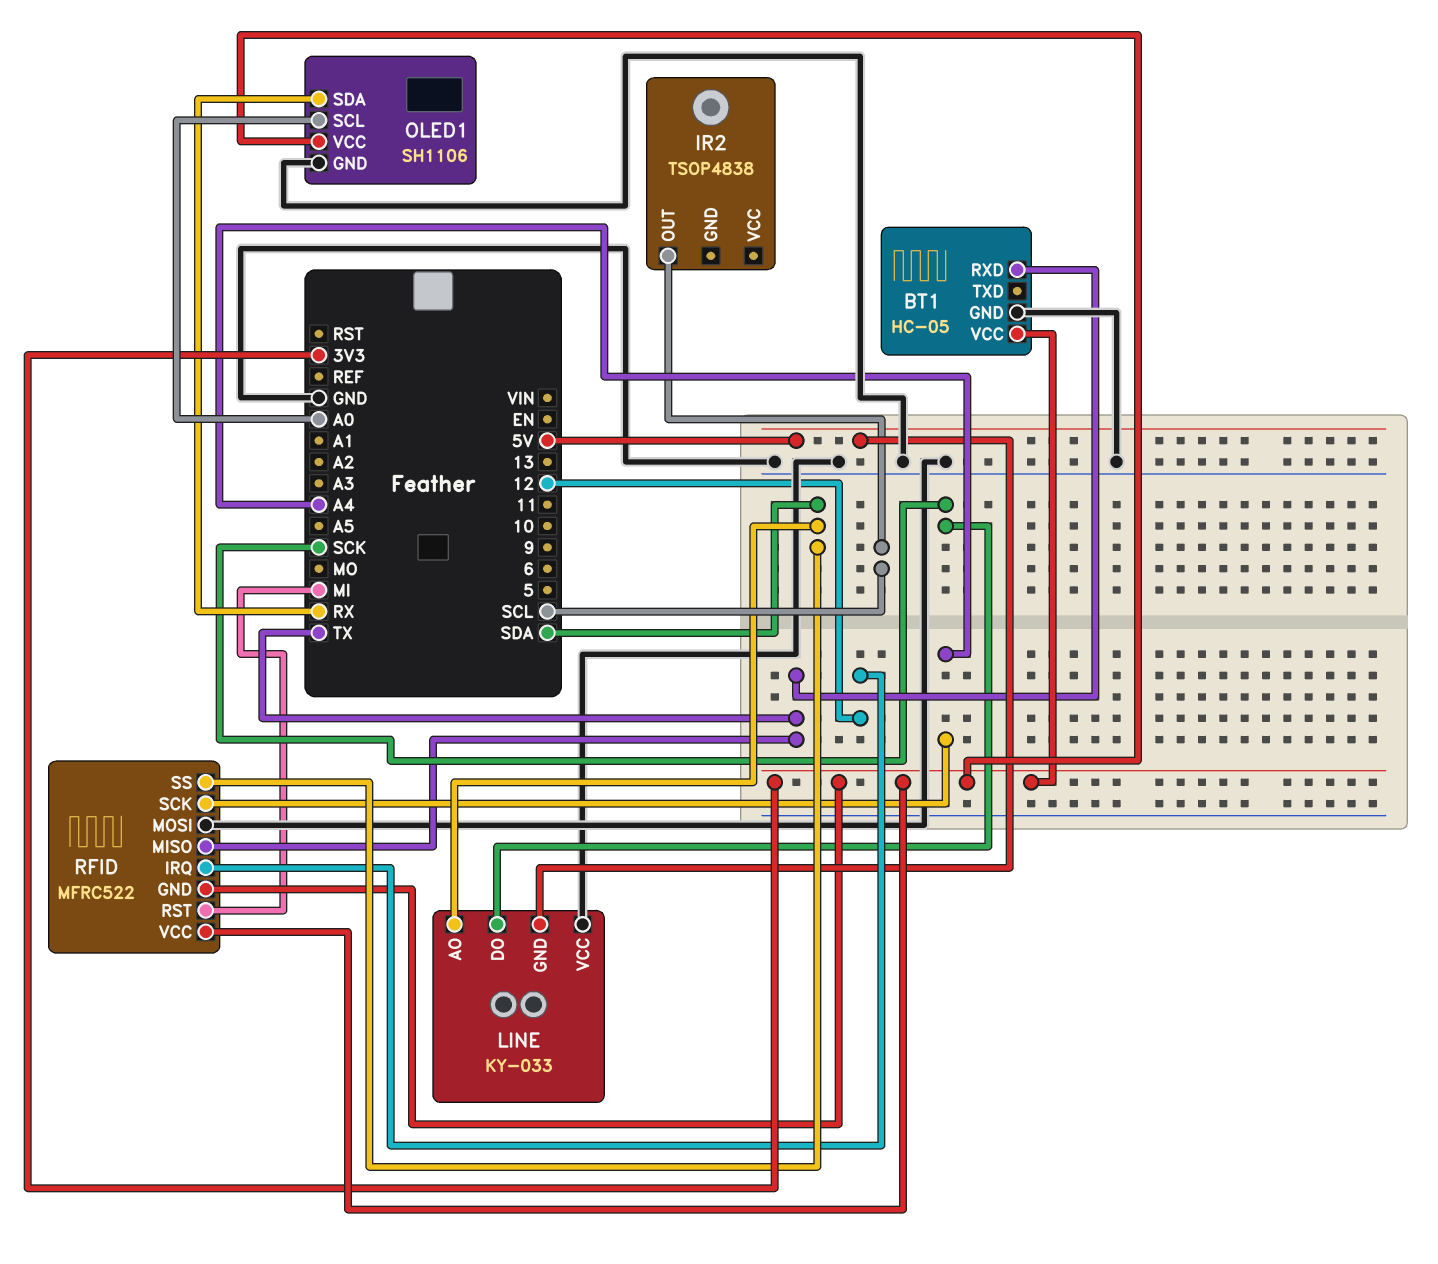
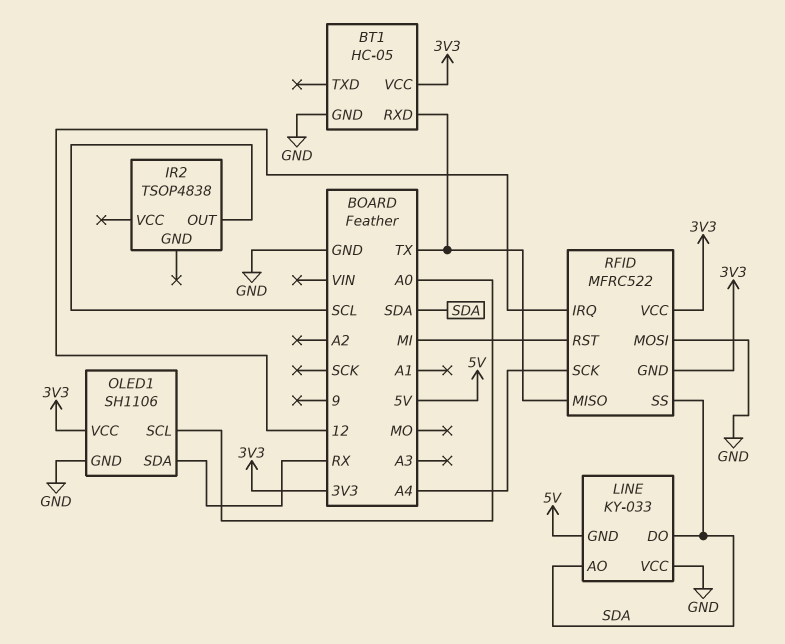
LINE pin DO: SCK -> SDA

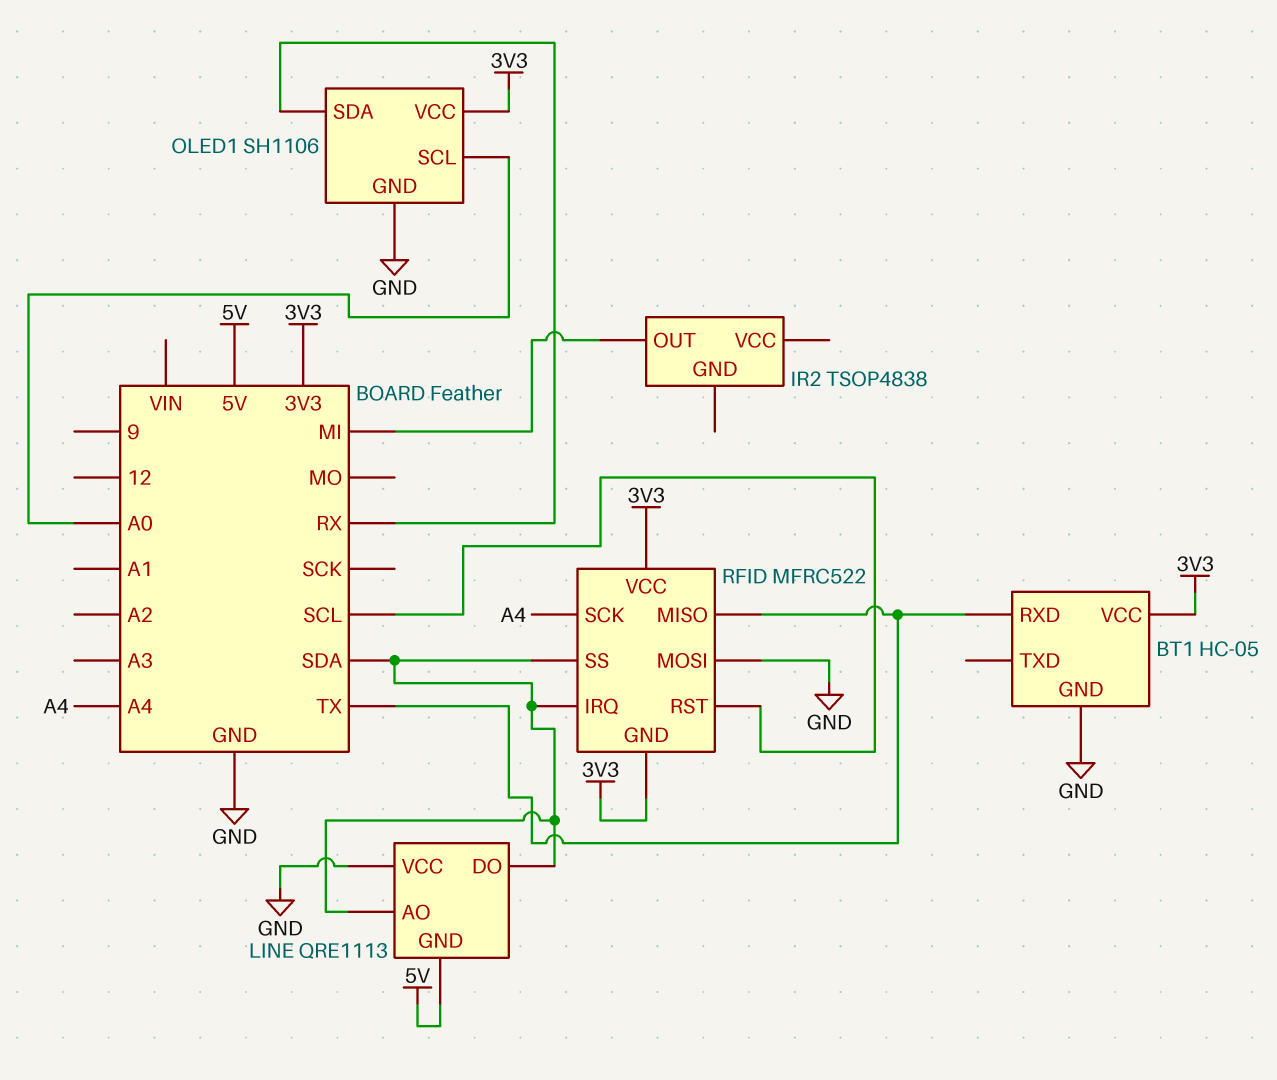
IR2 pin OUT: SCL -> MI
LINE: KY-033 -> QRE1113
RFID pin IRQ: 12 -> SDA
RFID pin RST: MI -> SCL

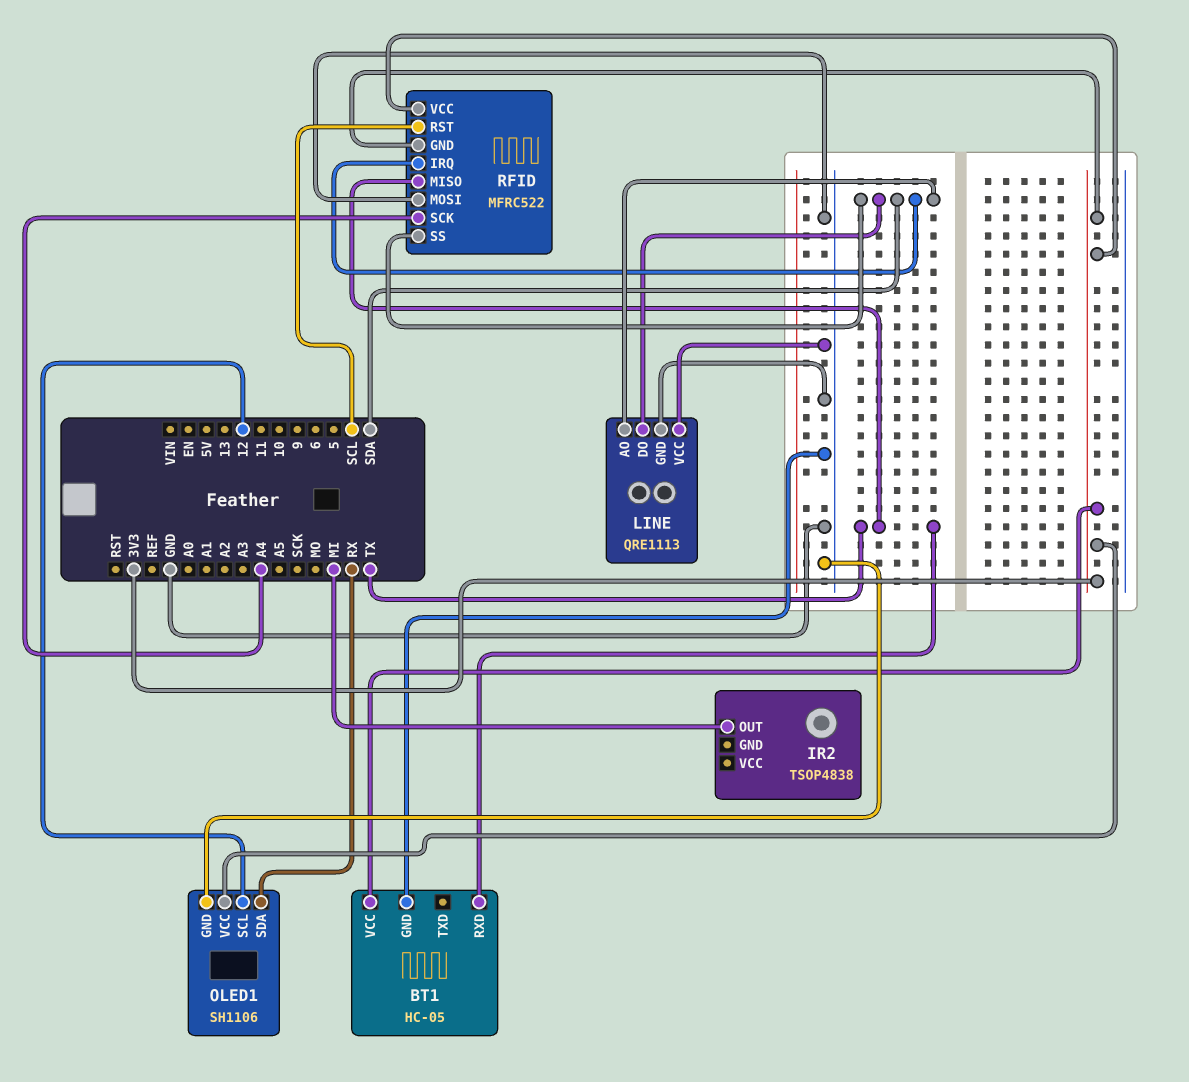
LINE pin GND: 5V -> GND
OLED1 pin SCL: A0 -> 12

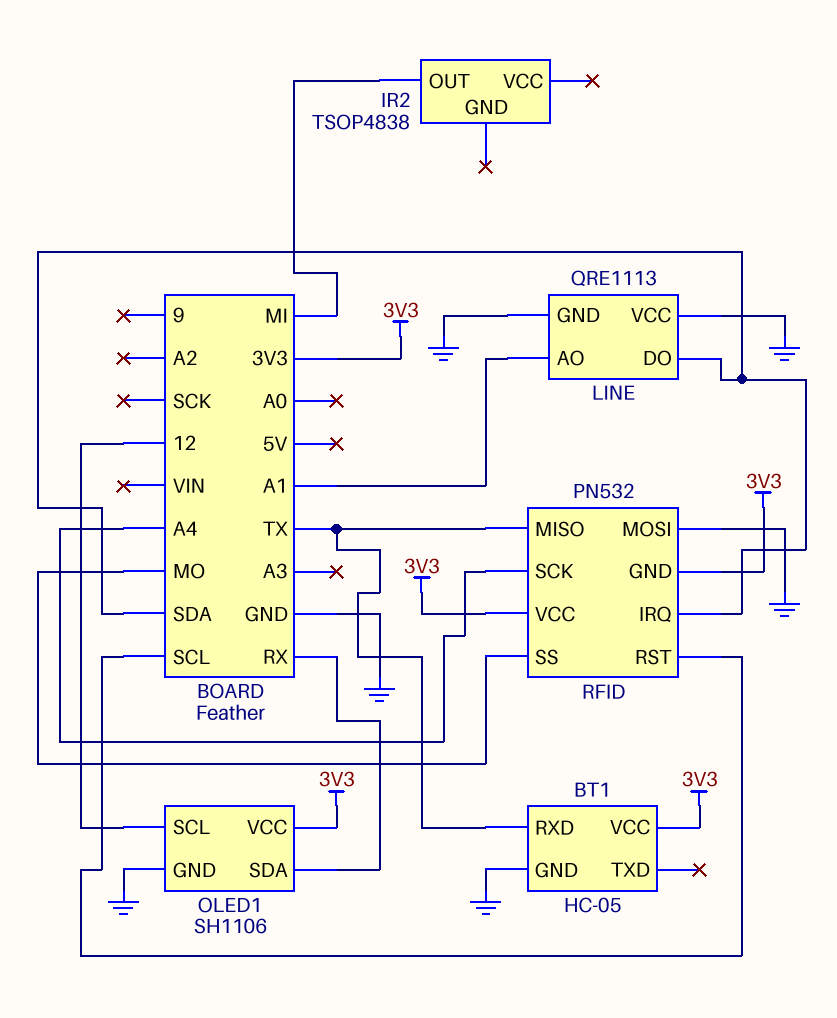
LINE pin AO: SDA -> A1
RFID: MFRC522 -> PN532
RFID pin SS: SDA -> MO

